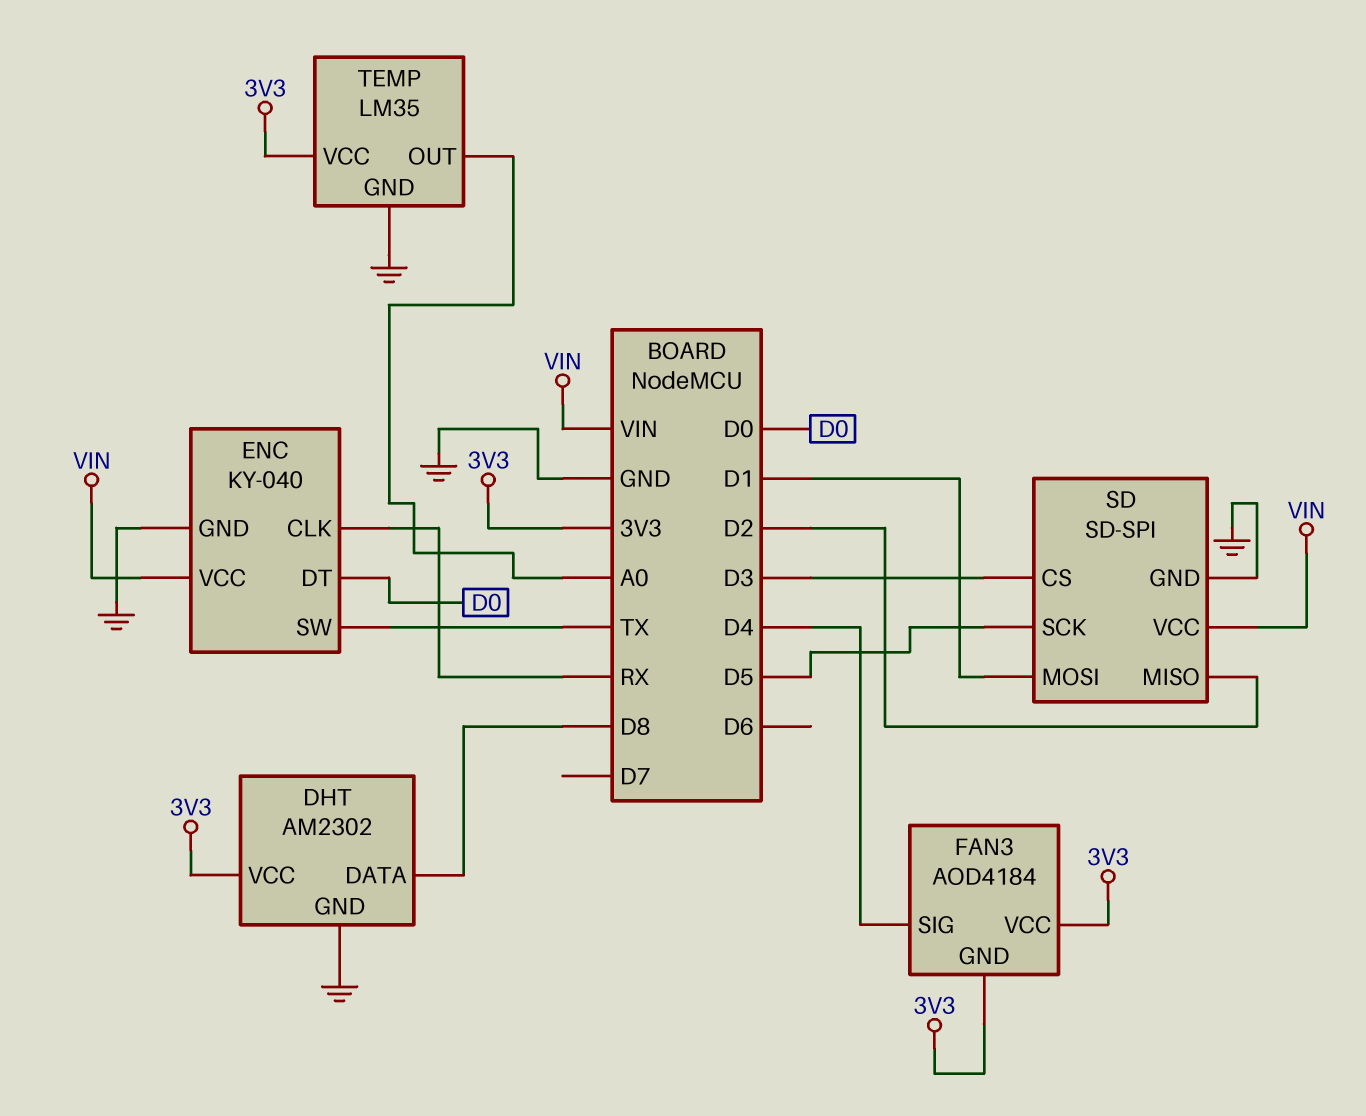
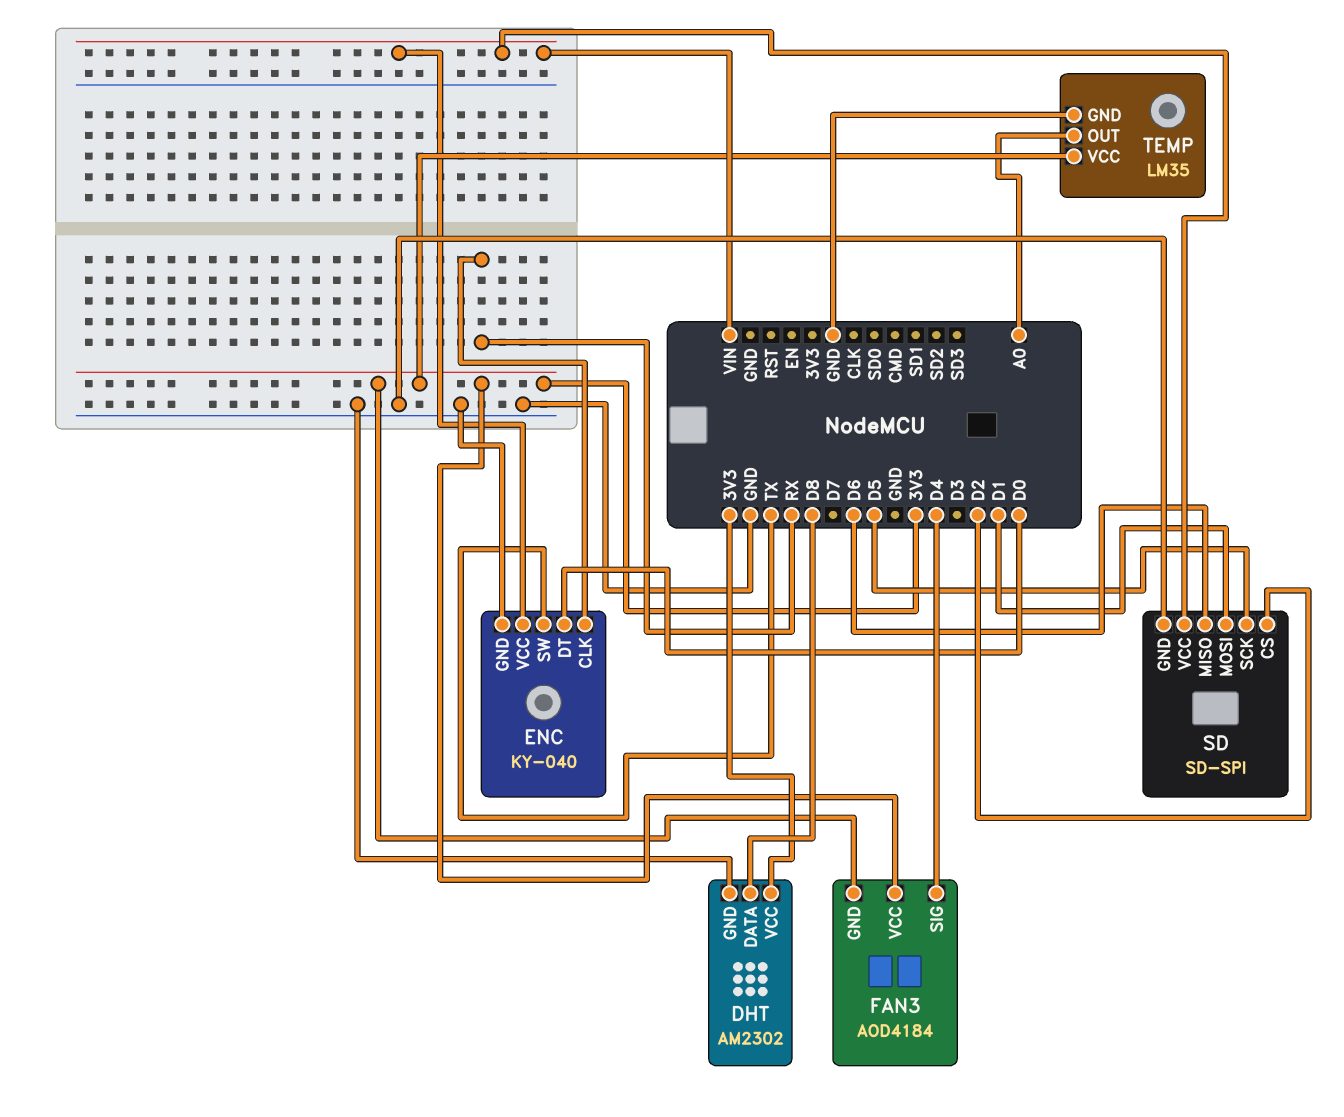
SD pin CS: D3 -> D2
SD pin MISO: D2 -> D6

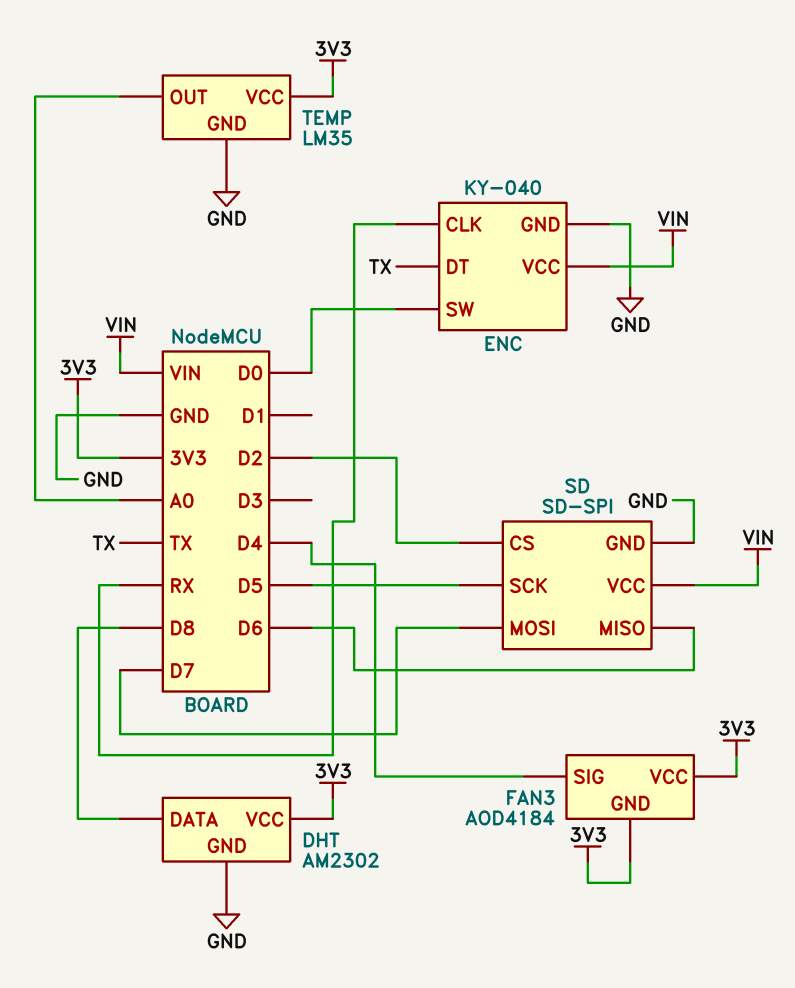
ENC pin DT: D0 -> TX
ENC pin SW: TX -> D0
SD pin MOSI: D1 -> D7

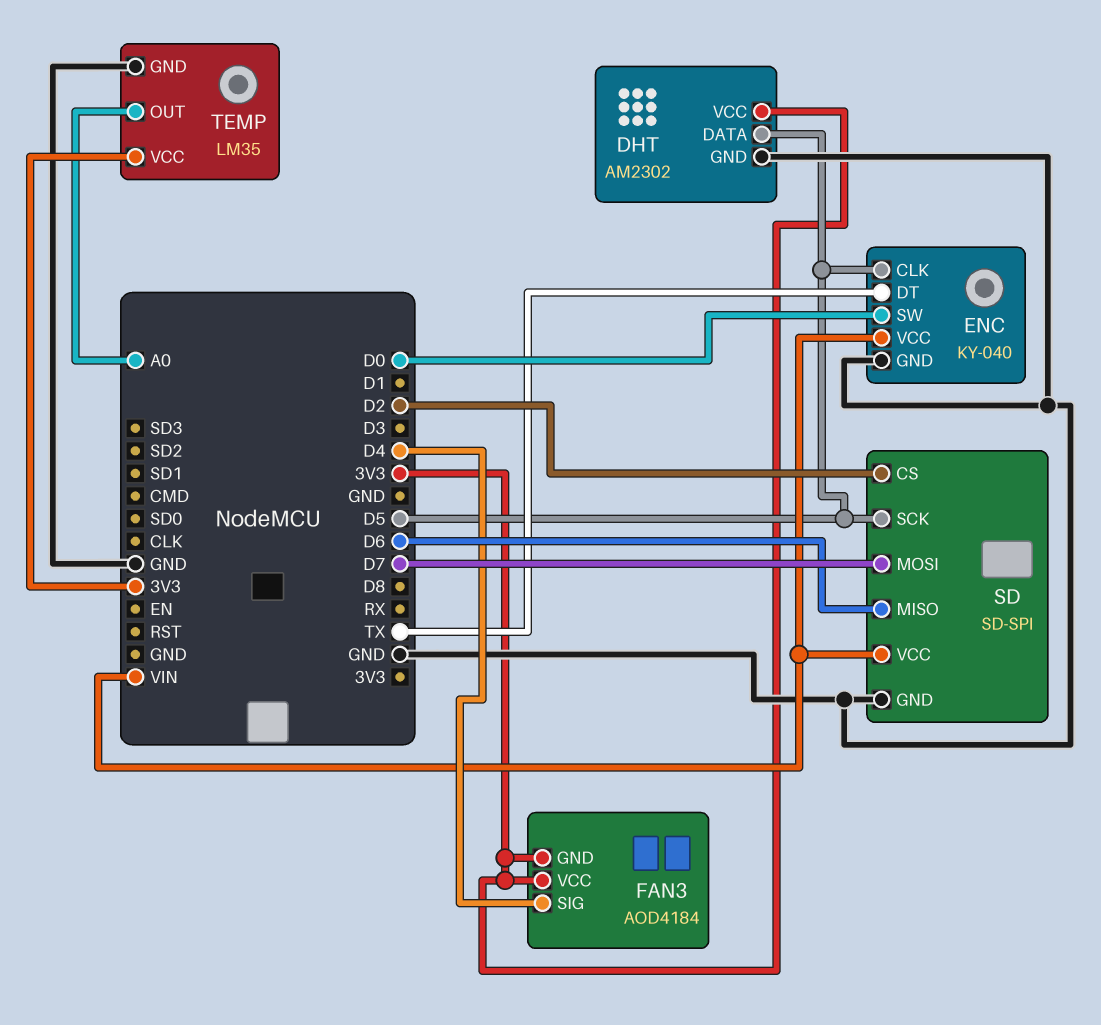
DHT pin DATA: D8 -> D5
ENC pin CLK: RX -> D5

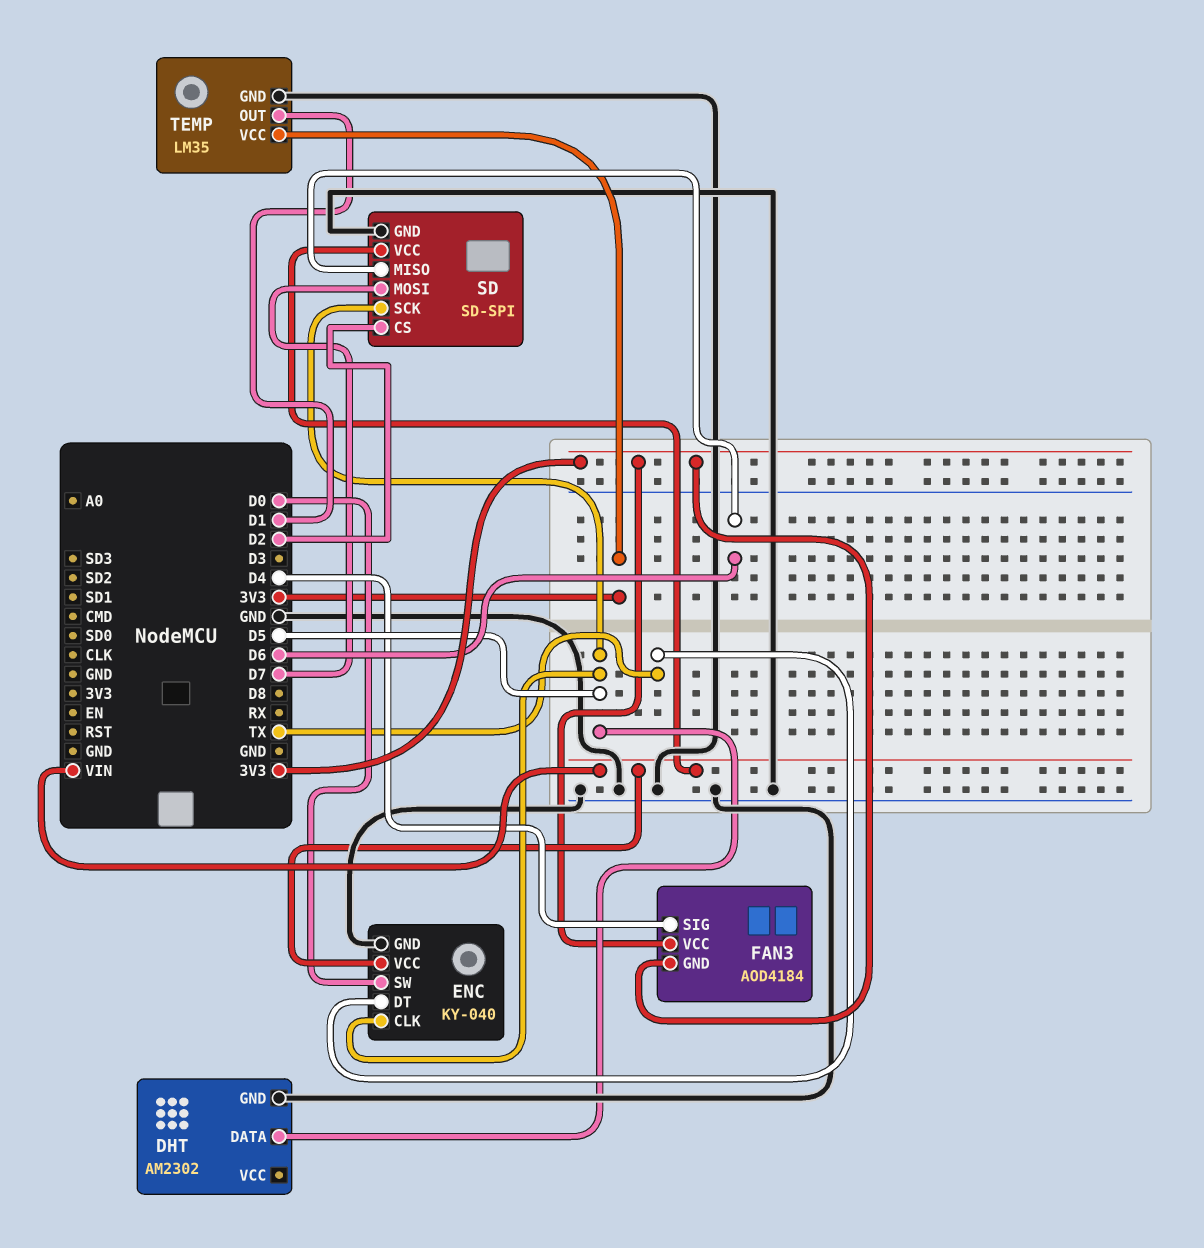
DHT pin VCC: 3V3 -> none
TEMP pin OUT: A0 -> D1

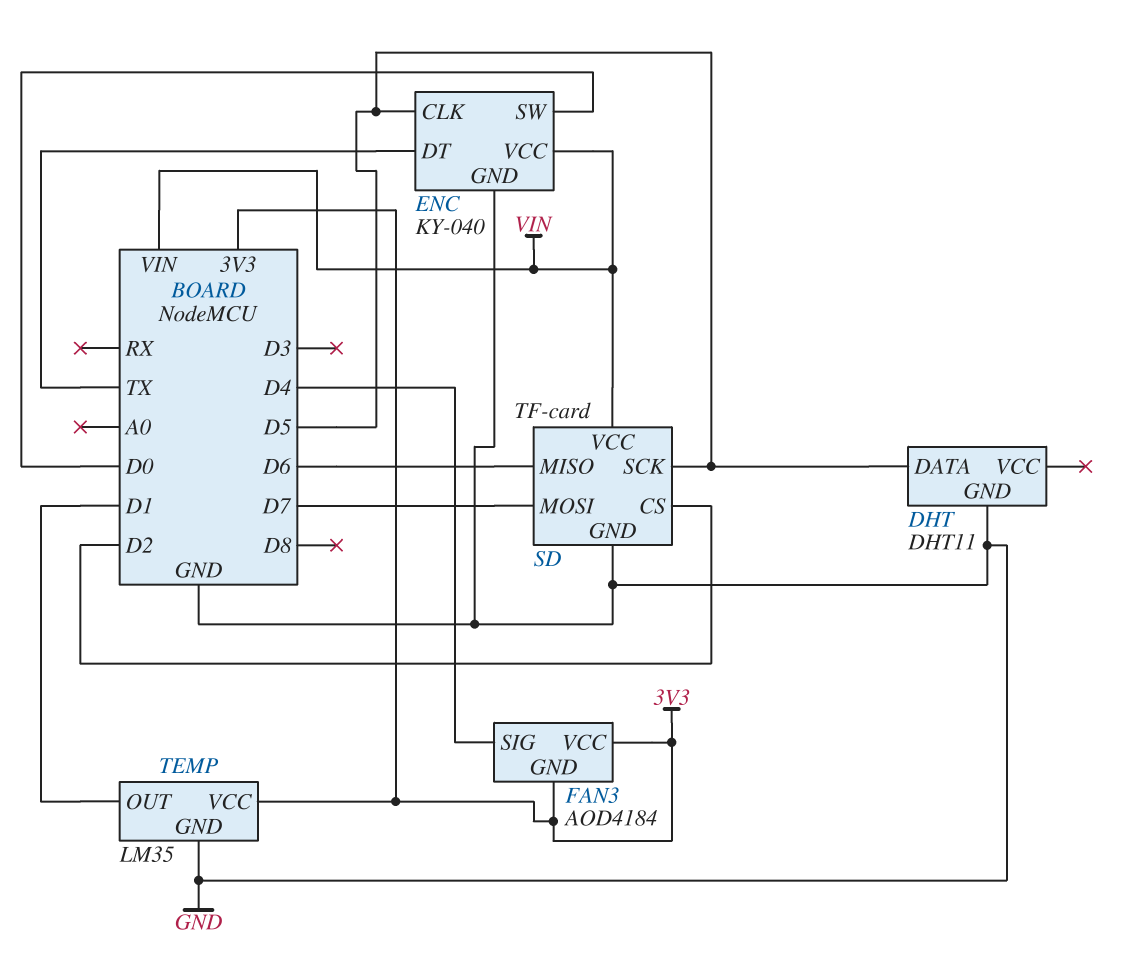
DHT: AM2302 -> DHT11
SD: SD-SPI -> TF-card

